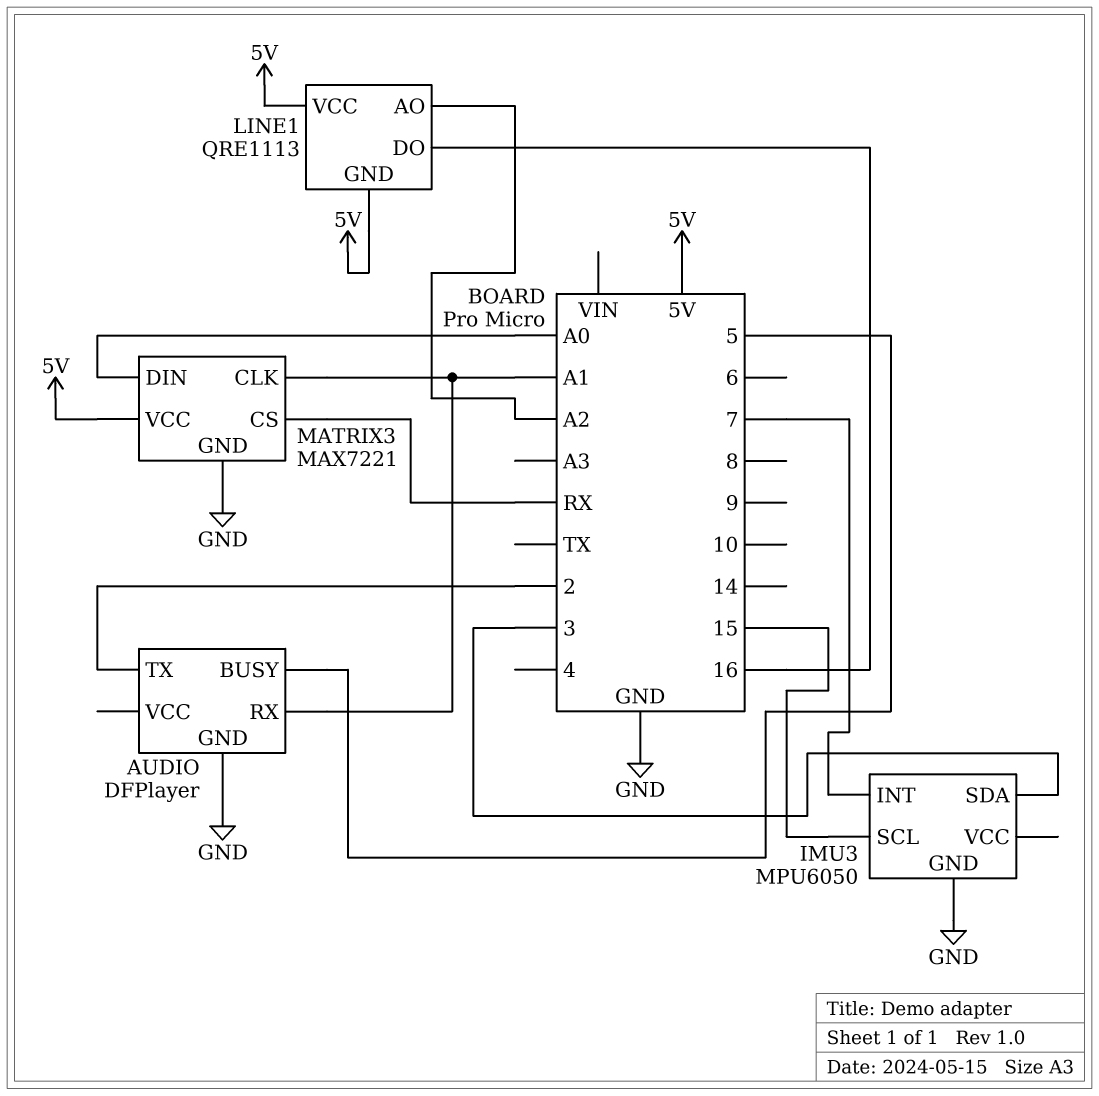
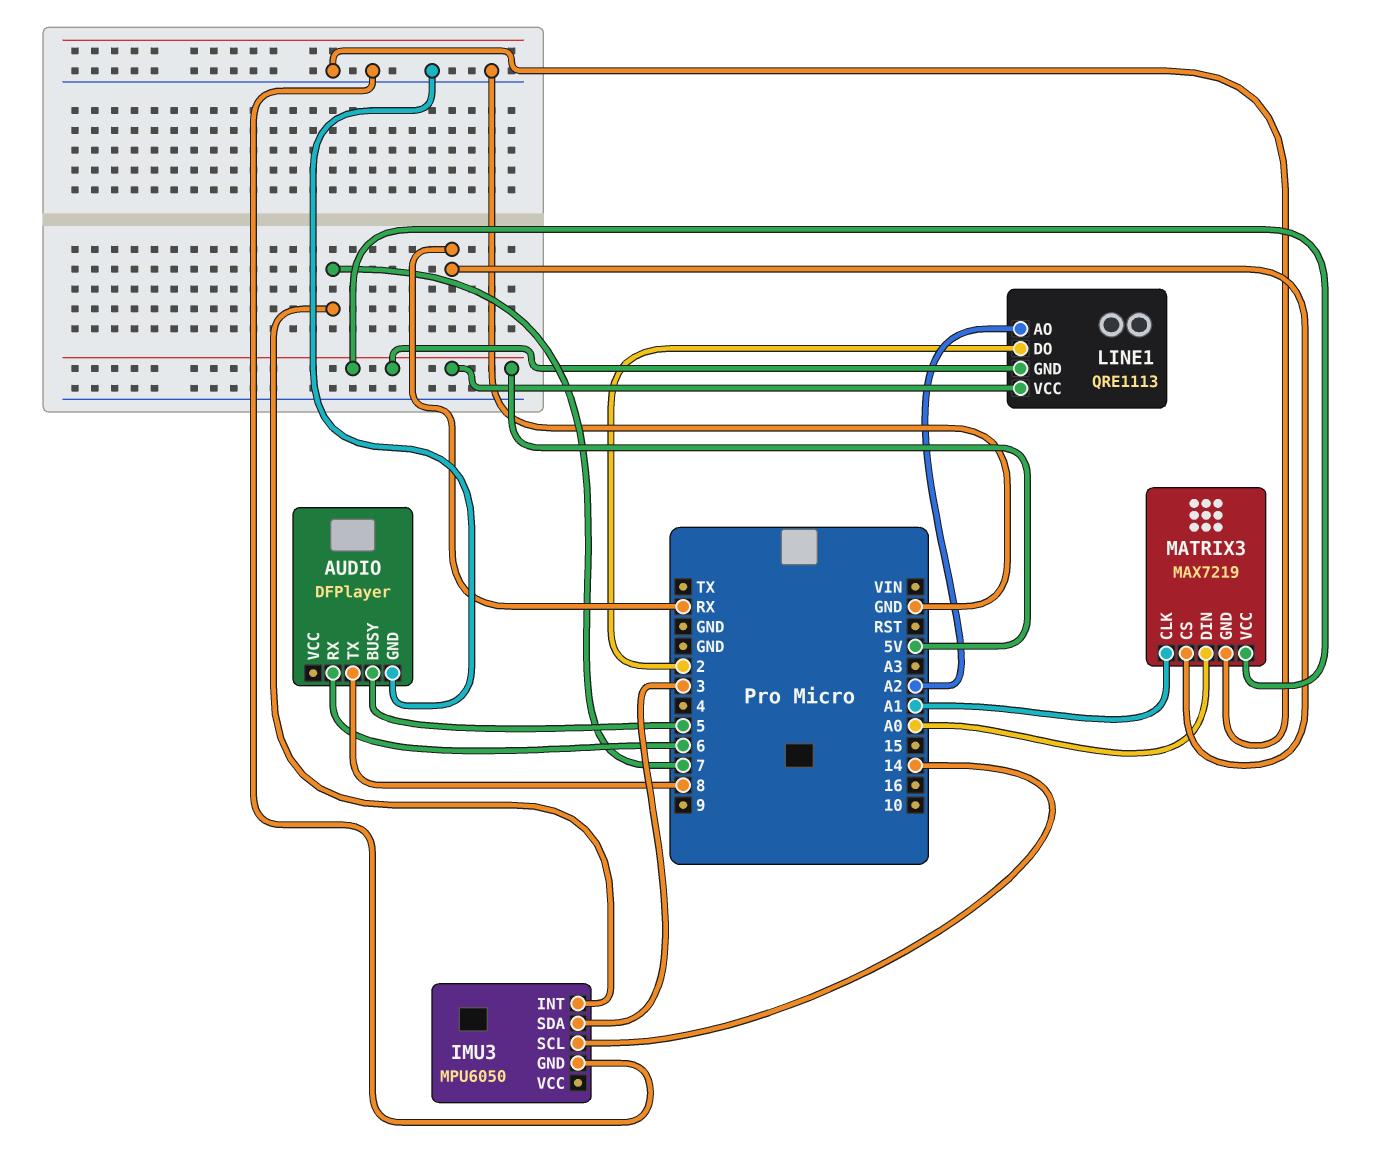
AUDIO pin RX: A1 -> 6
AUDIO pin TX: 2 -> 8
IMU3 pin SCL: 15 -> 14
LINE1 pin DO: 16 -> 2
MATRIX3: MAX7221 -> MAX7219

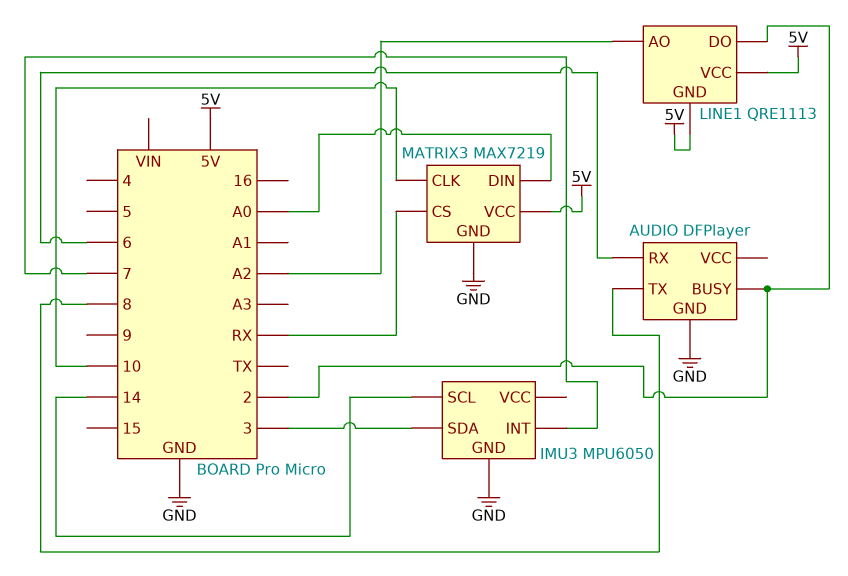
AUDIO pin BUSY: 5 -> 2
MATRIX3 pin CLK: A1 -> 10

